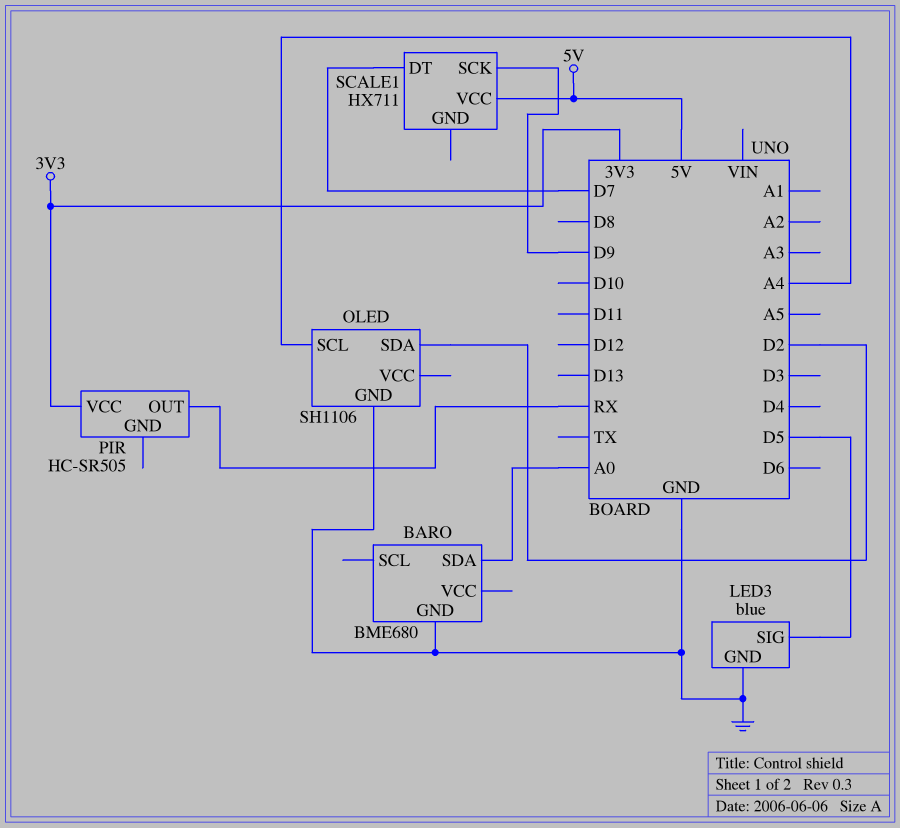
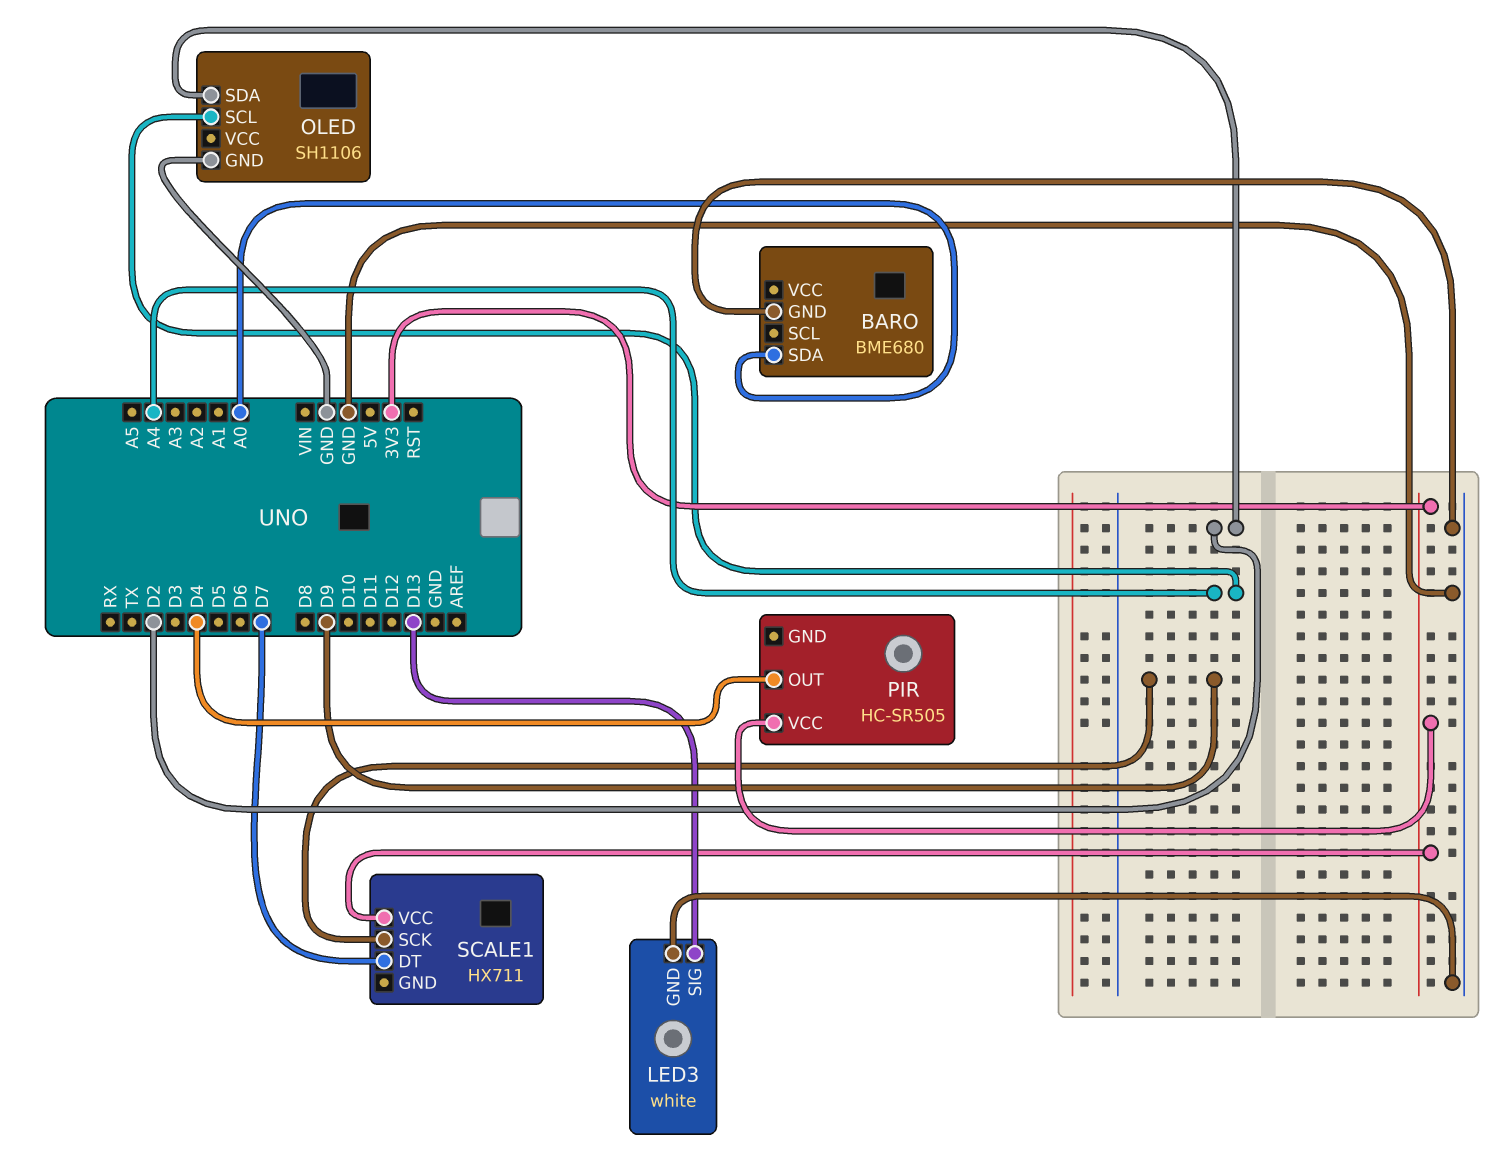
LED3: blue -> white
LED3 pin SIG: D5 -> D13
PIR pin OUT: RX -> D4
SCALE1 pin VCC: 5V -> 3V3

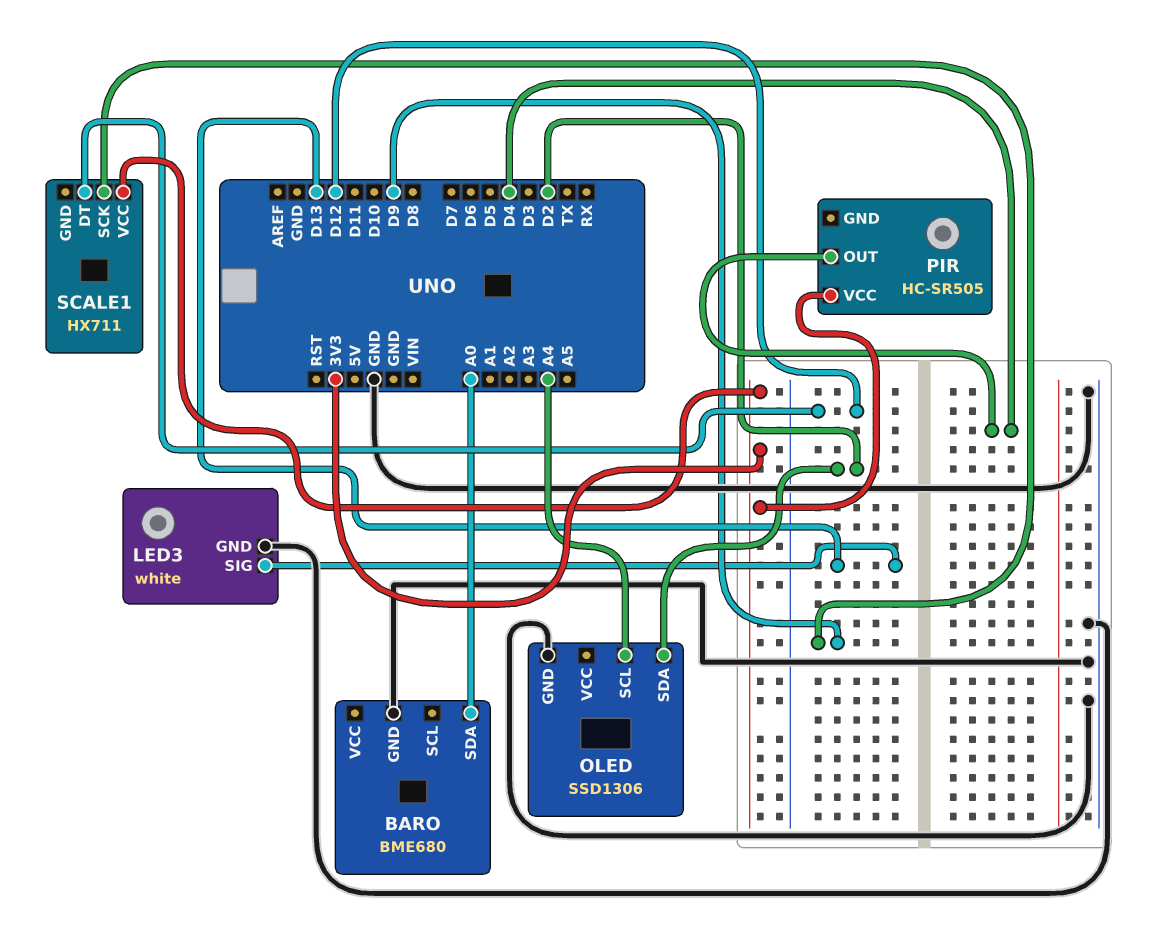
OLED: SH1106 -> SSD1306
SCALE1 pin DT: D7 -> D12

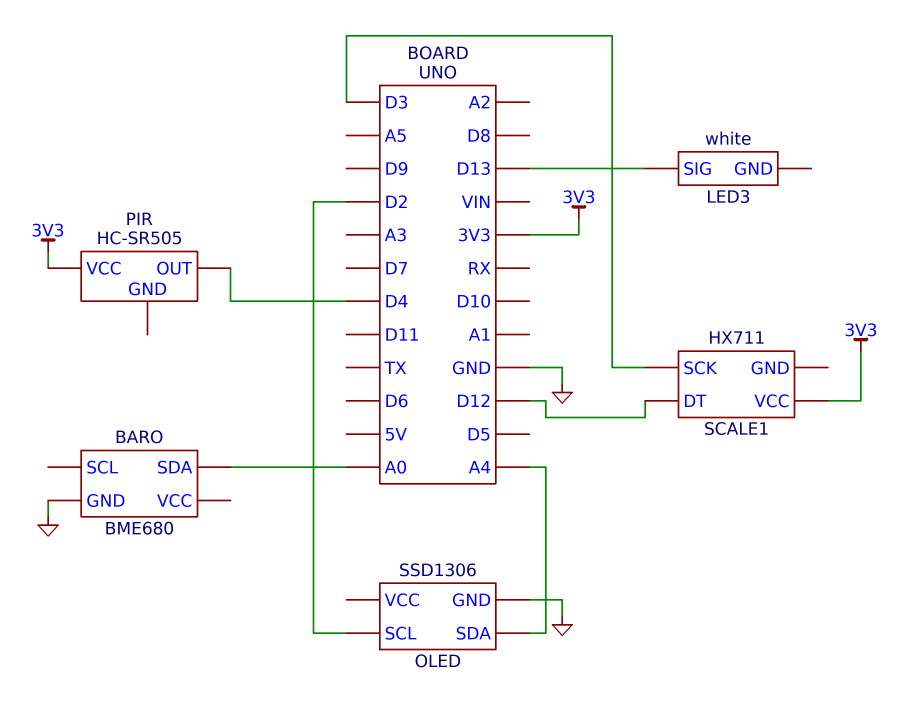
LED3 pin GND: GND -> none
OLED pin SCL: A4 -> D2
OLED pin SDA: D2 -> A4
SCALE1 pin SCK: D9 -> D3

